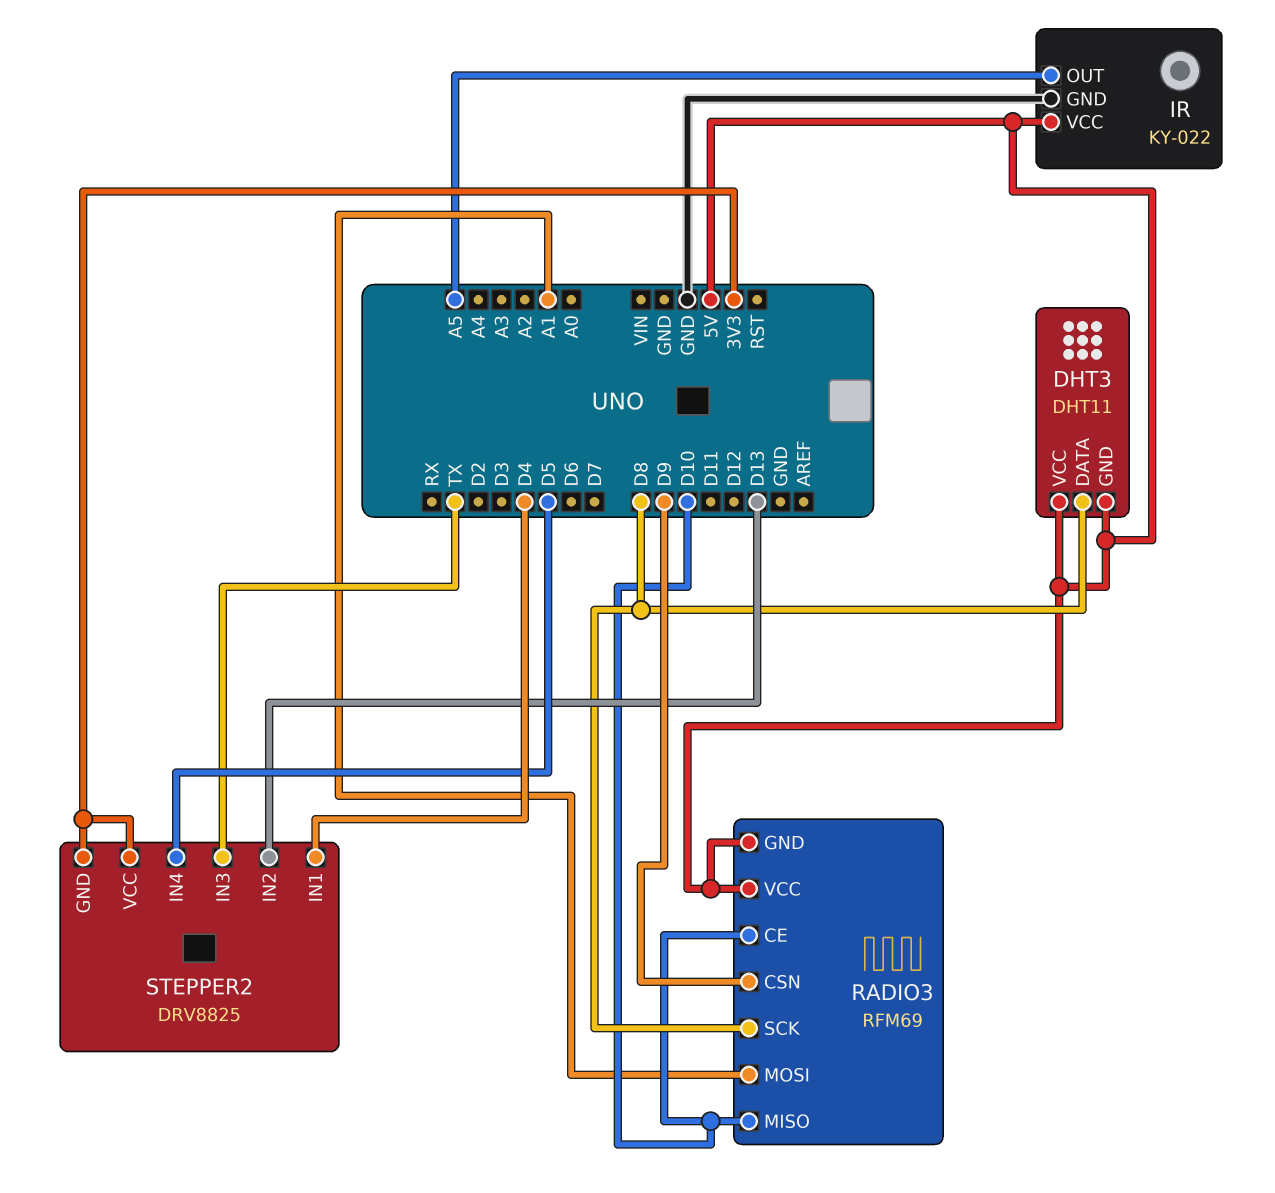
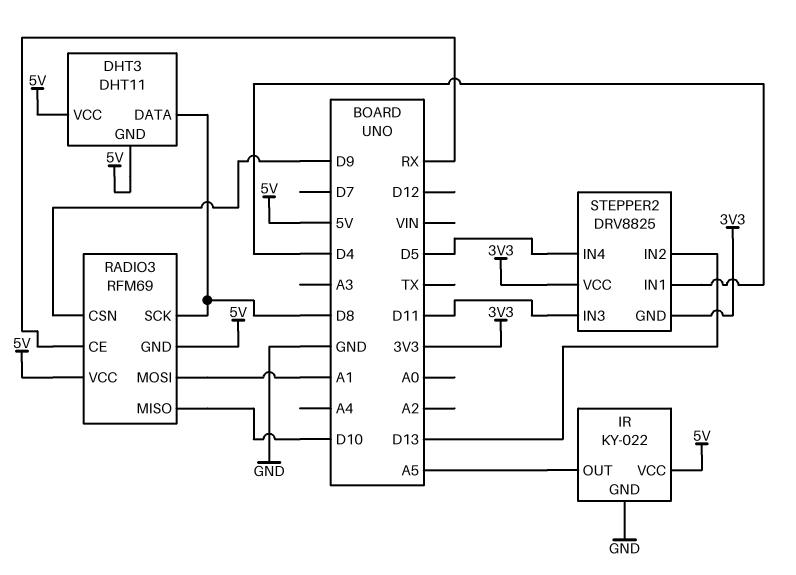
RADIO3 pin CE: D10 -> RX
STEPPER2 pin IN3: TX -> D11

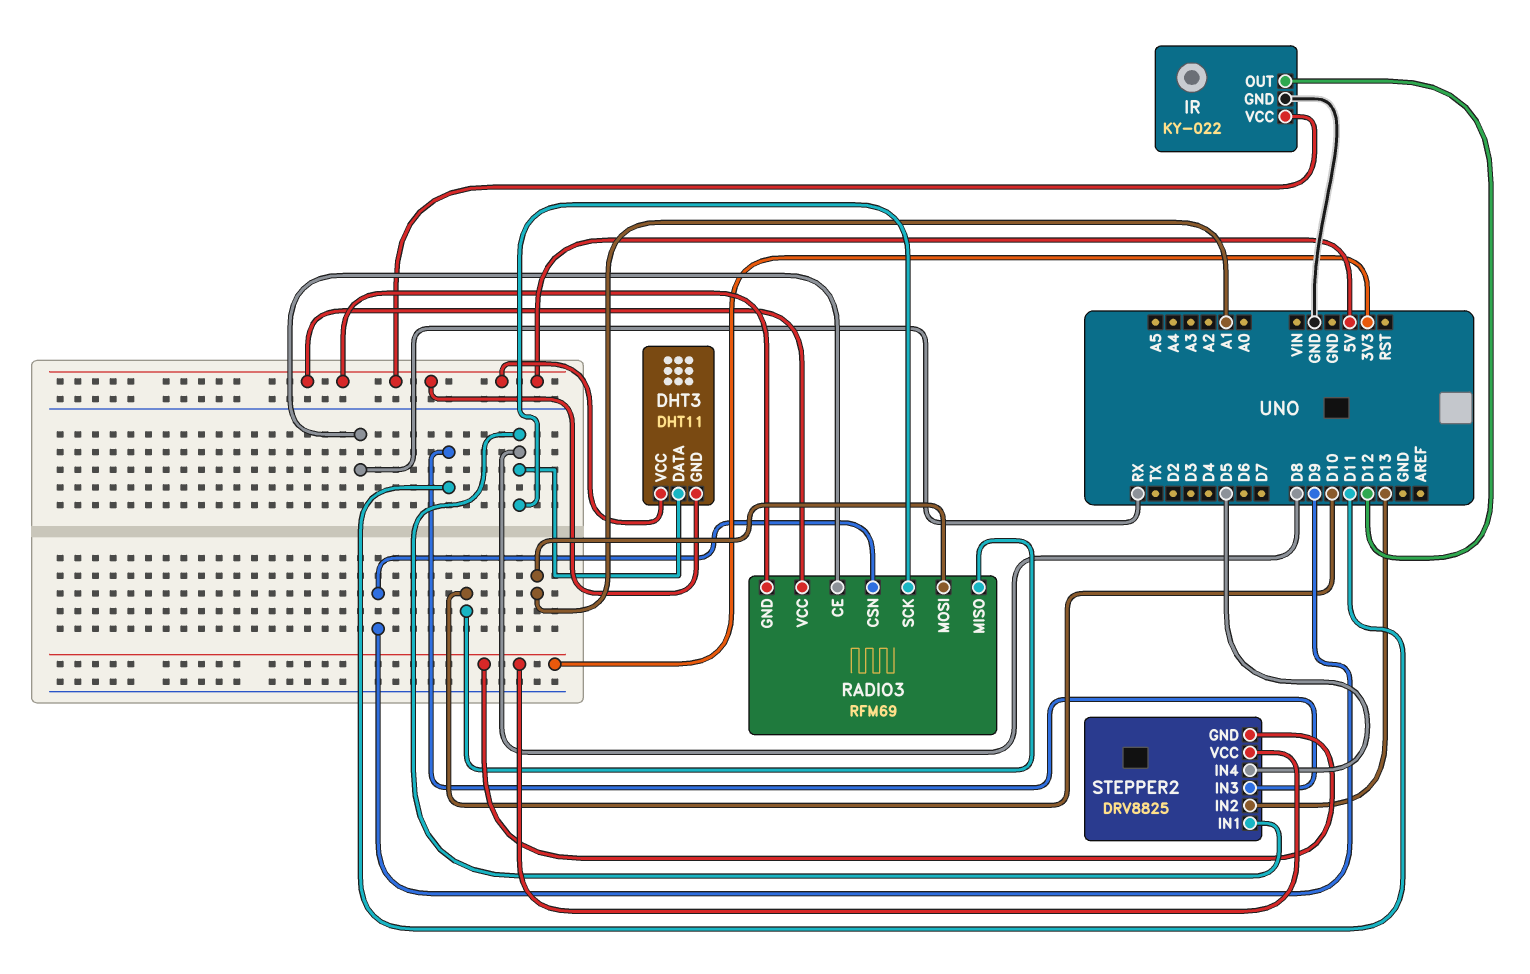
IR pin OUT: A5 -> D12
STEPPER2 pin IN1: D4 -> D8

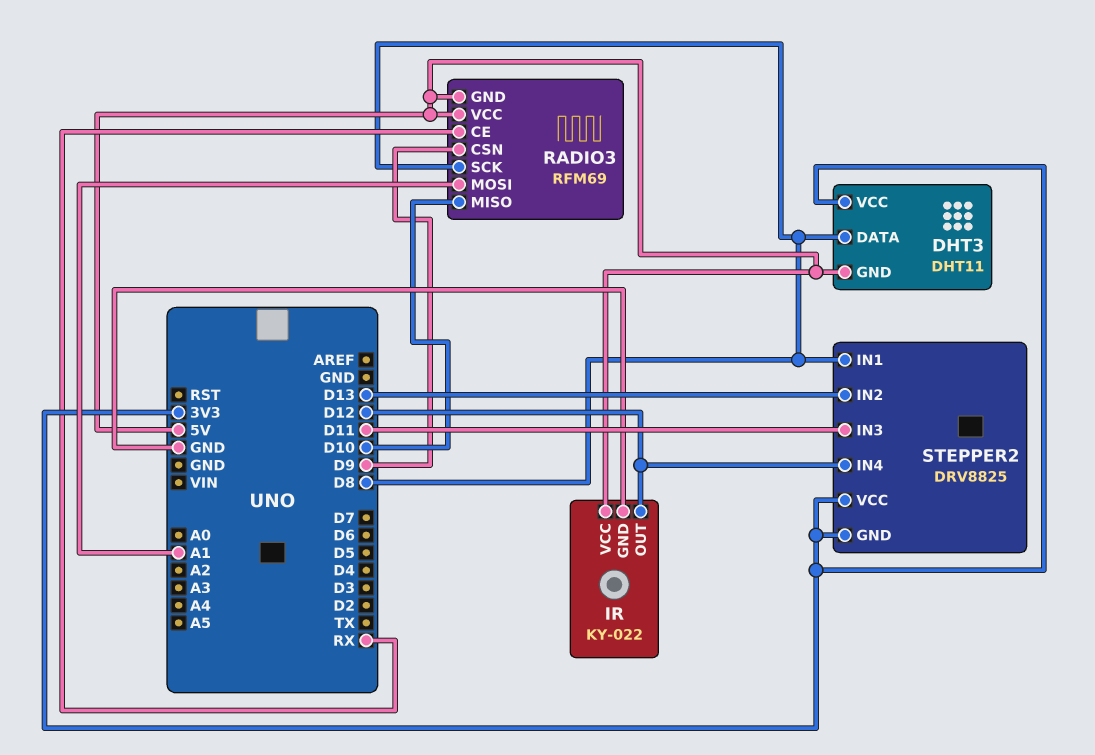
DHT3 pin VCC: 5V -> 3V3
STEPPER2 pin IN4: D5 -> D12

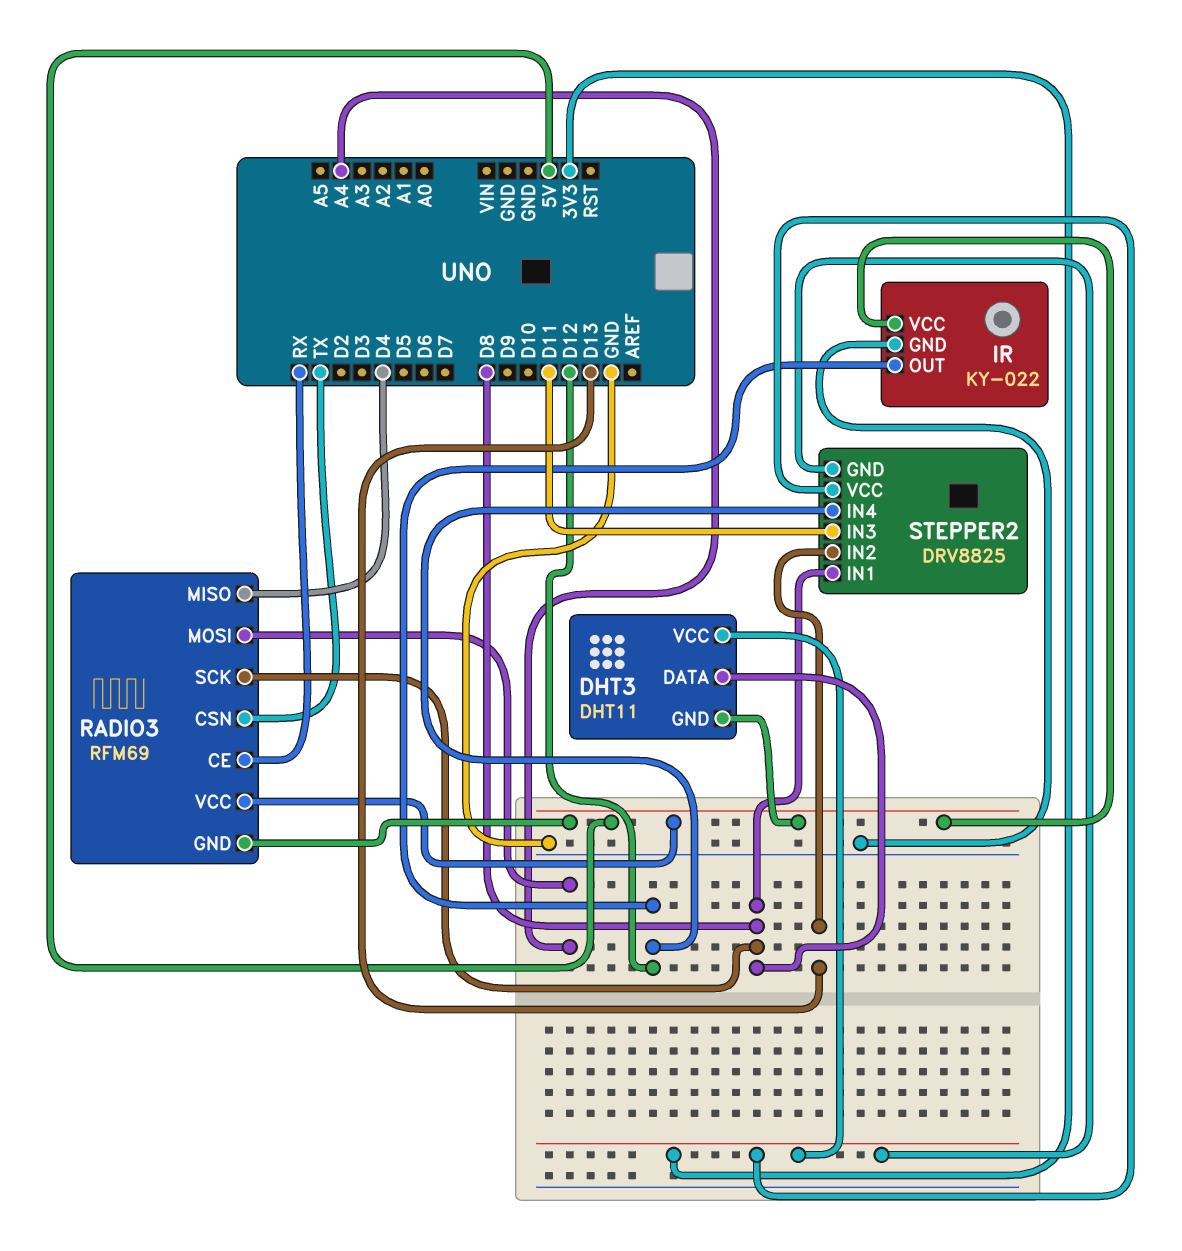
RADIO3 pin CSN: D9 -> TX
RADIO3 pin MISO: D10 -> D4
RADIO3 pin MOSI: A1 -> A4

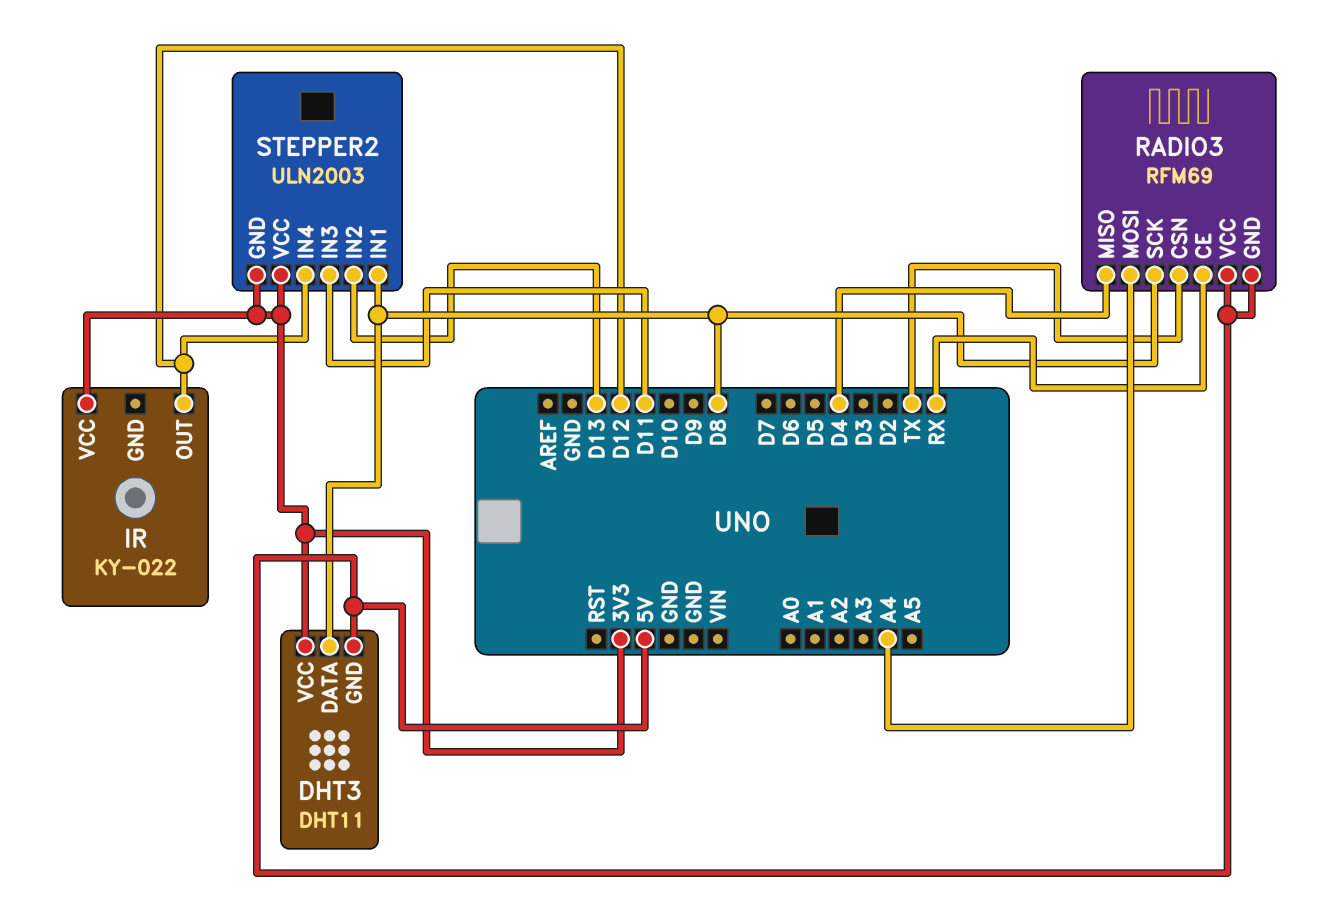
IR pin GND: GND -> none
IR pin VCC: 5V -> 3V3
STEPPER2: DRV8825 -> ULN2003

